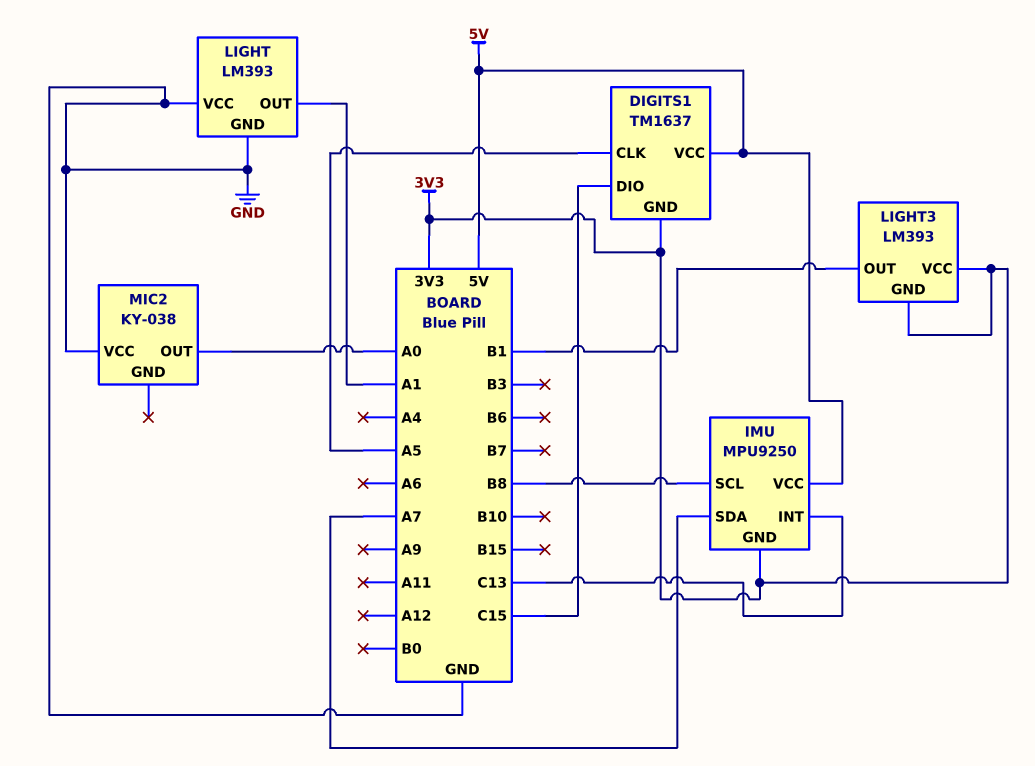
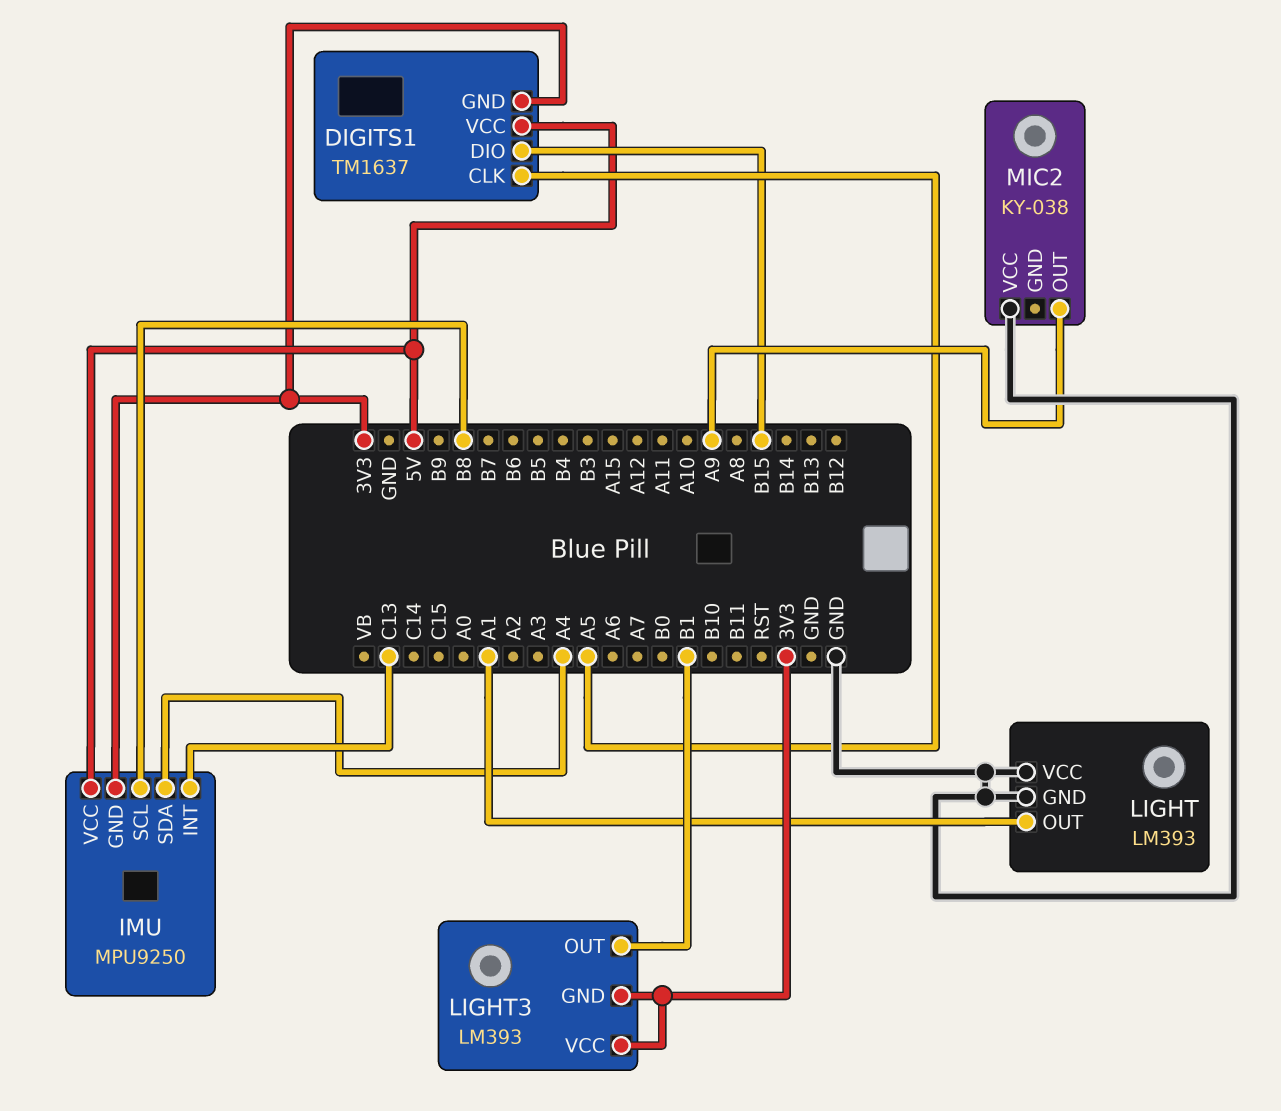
DIGITS1 pin DIO: C15 -> B15
IMU pin SDA: A7 -> A4
MIC2 pin OUT: A0 -> A9

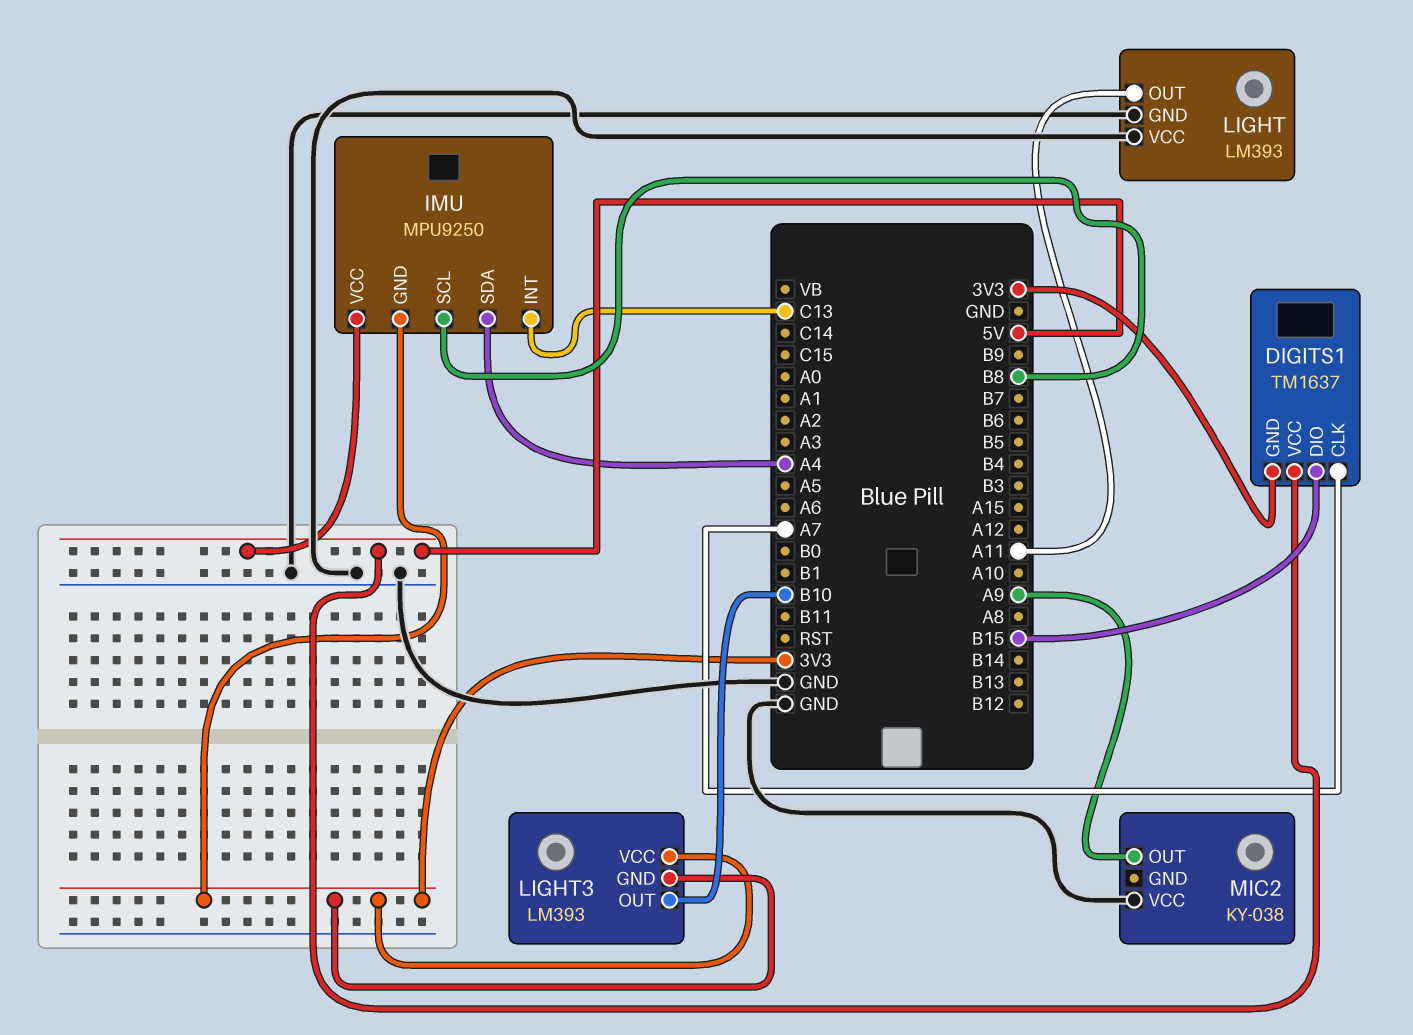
DIGITS1 pin CLK: A5 -> A7
LIGHT pin OUT: A1 -> A11
LIGHT3 pin OUT: B1 -> B10

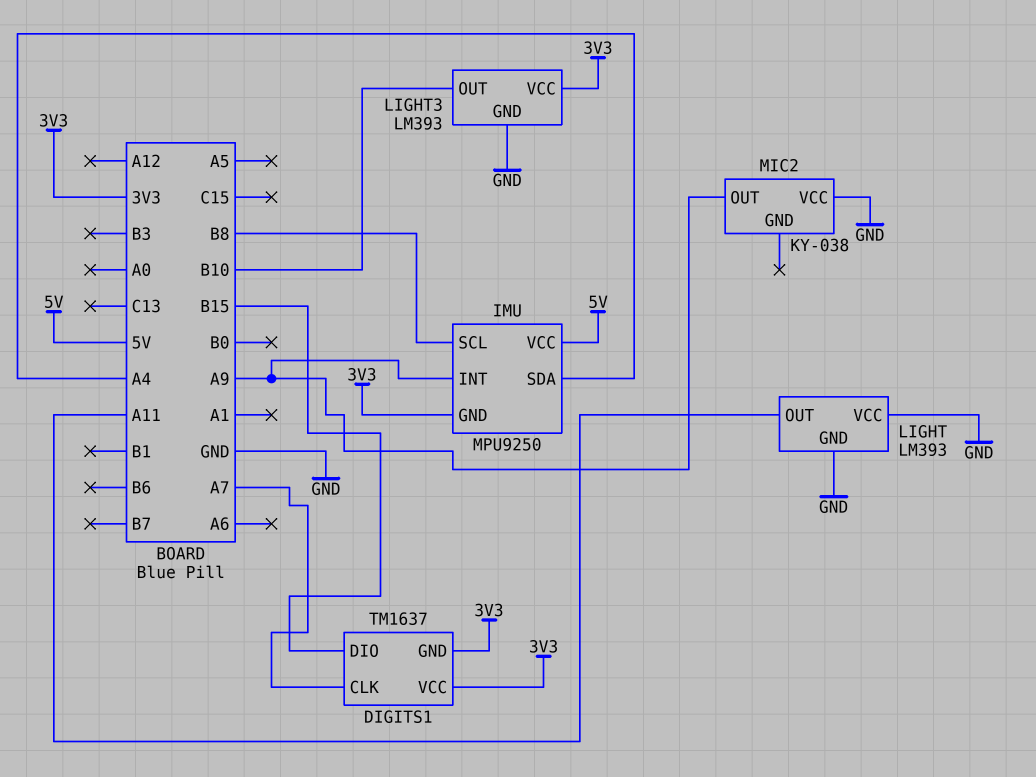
DIGITS1 pin VCC: 5V -> 3V3
IMU pin INT: C13 -> A9
LIGHT3 pin GND: 3V3 -> GND

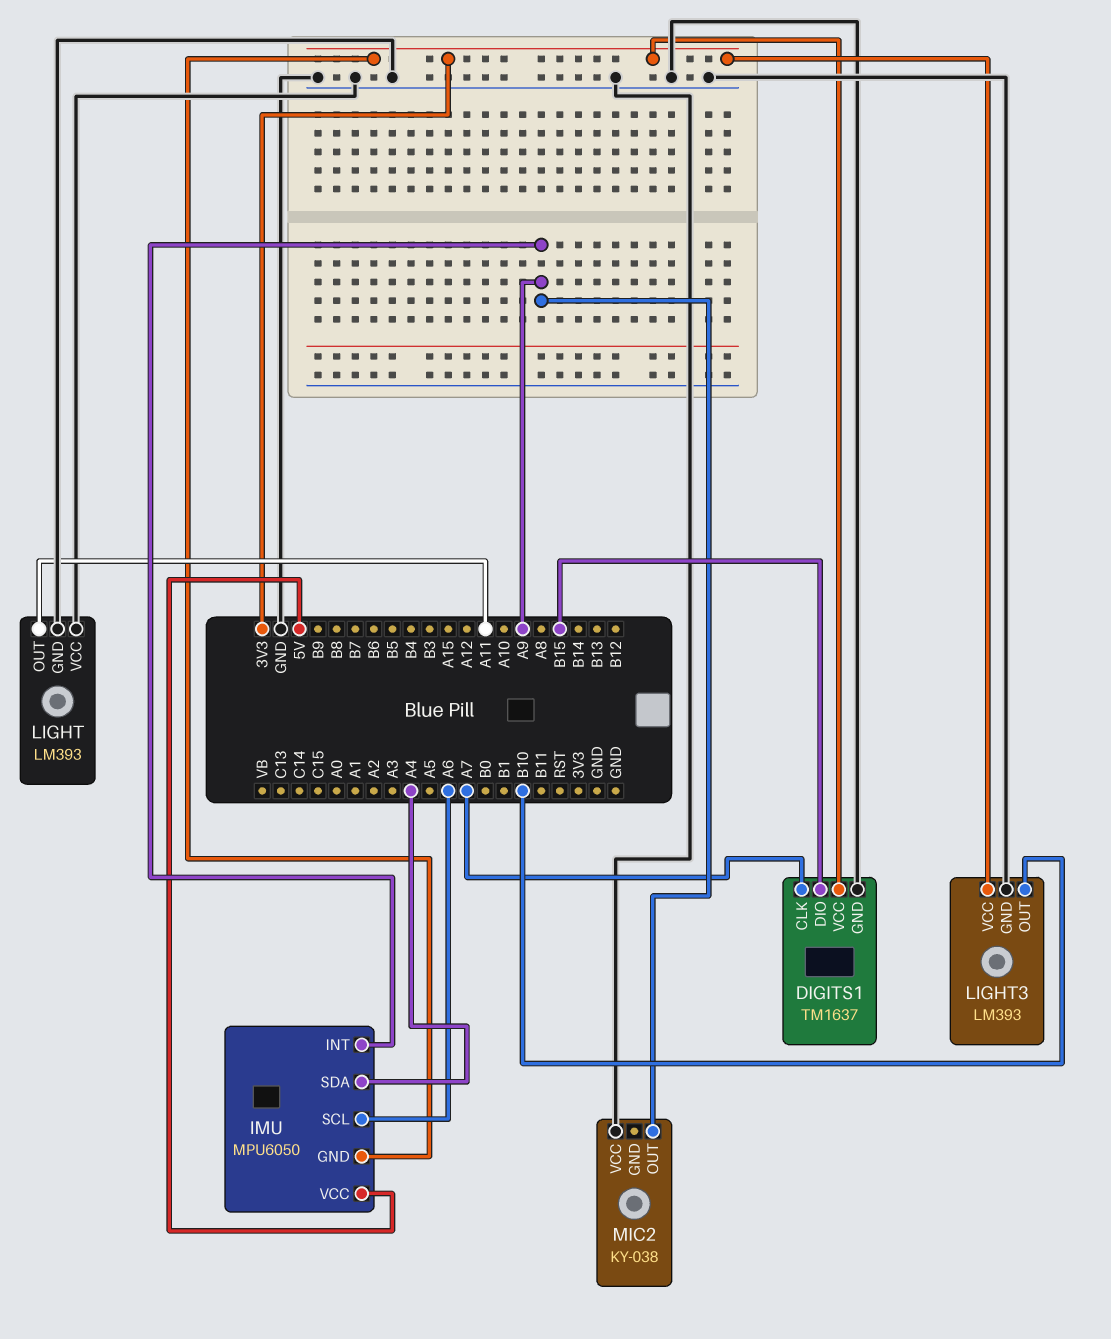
DIGITS1 pin GND: 3V3 -> GND
IMU: MPU9250 -> MPU6050
IMU pin SCL: B8 -> A6

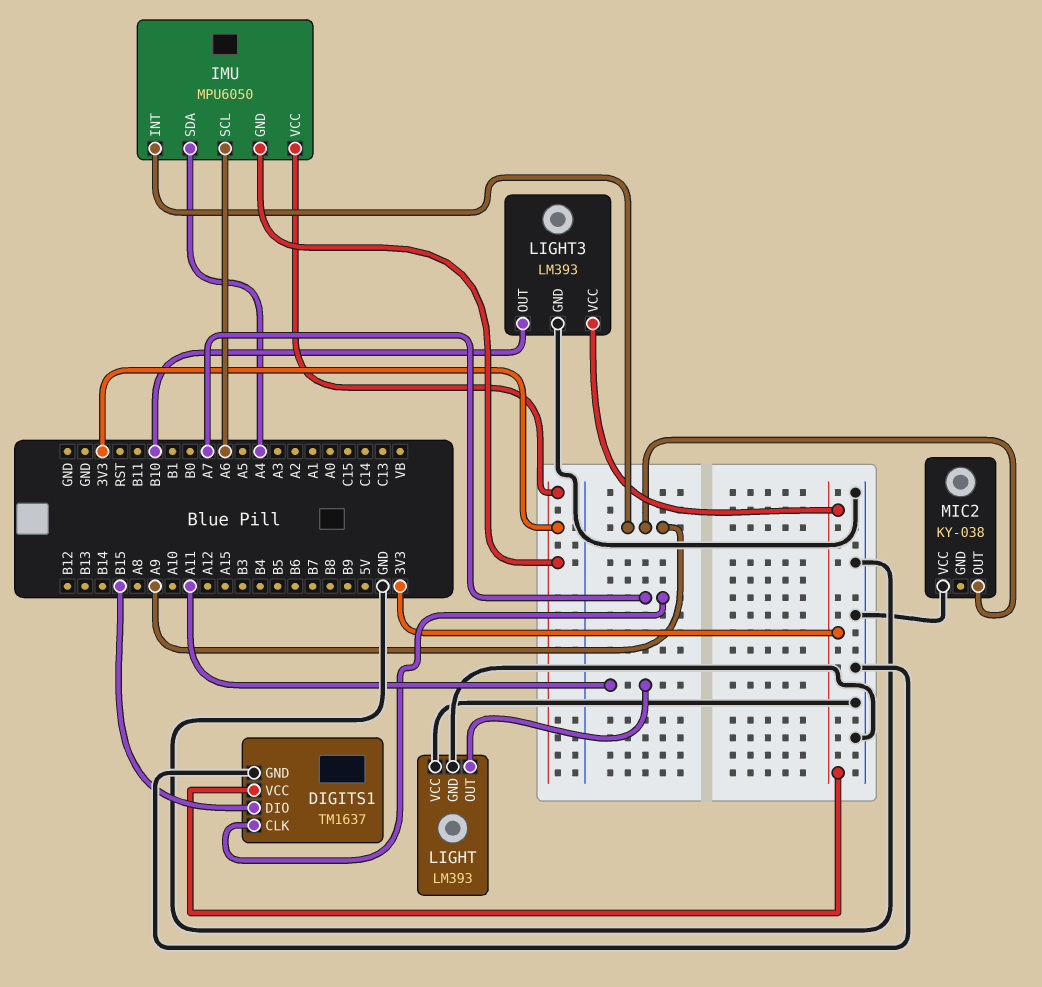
IMU pin VCC: 5V -> 3V3

